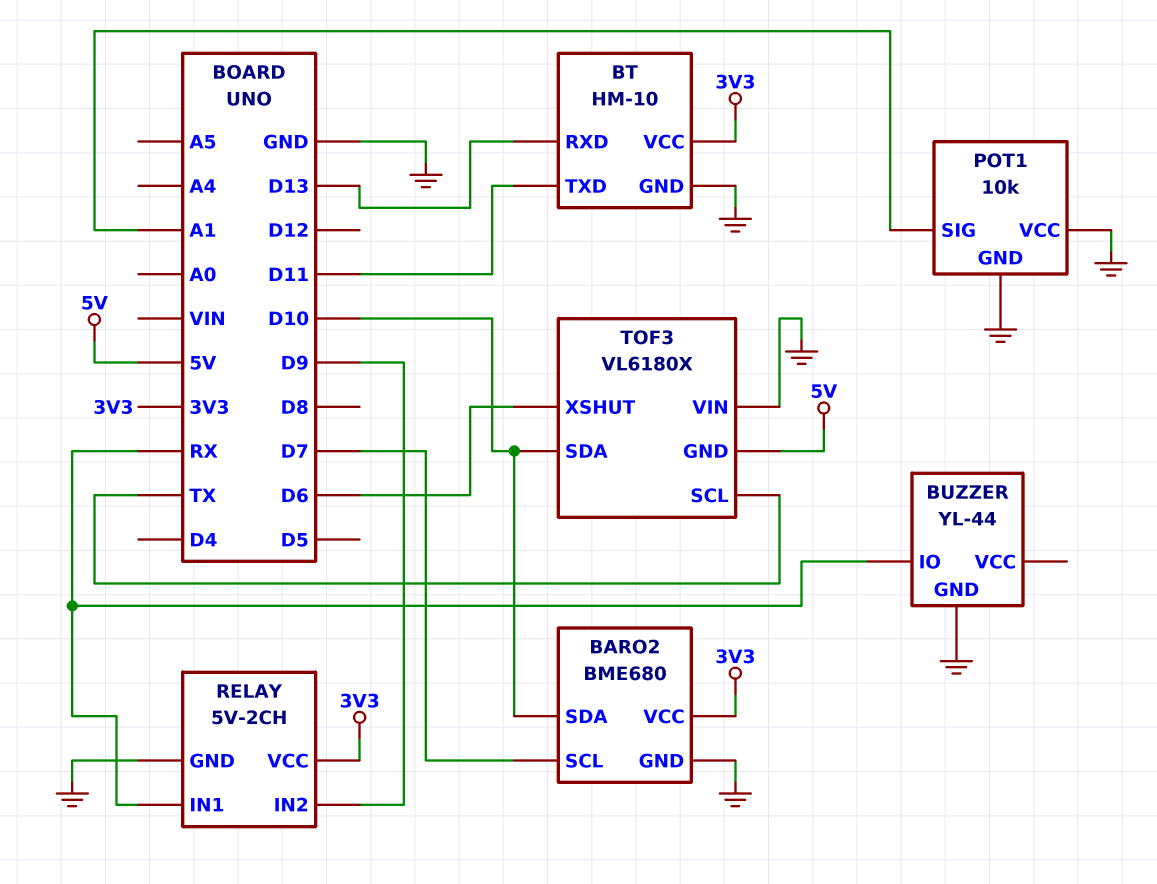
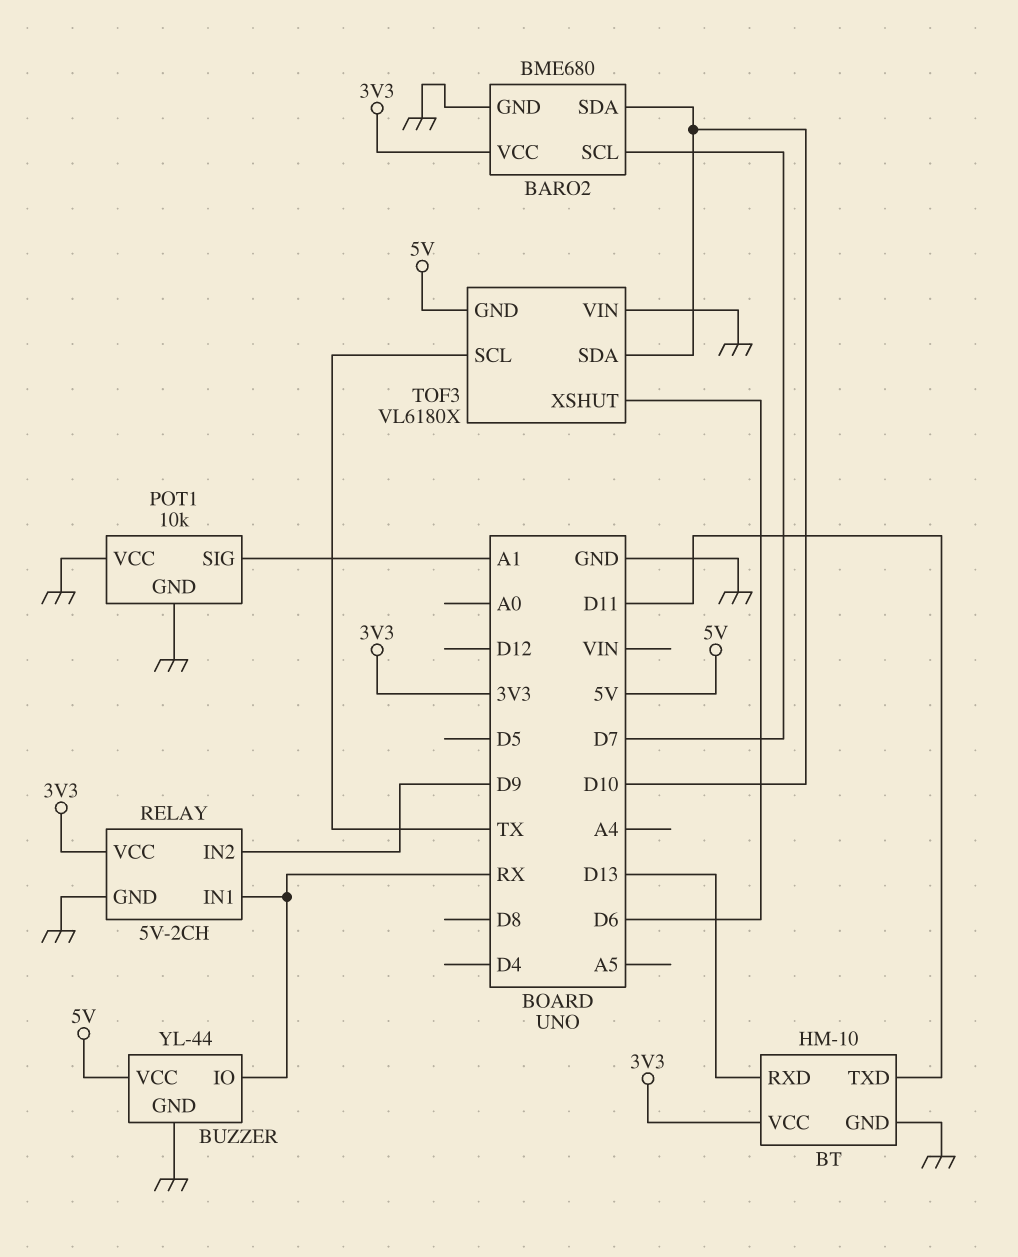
BUZZER pin VCC: none -> 5V

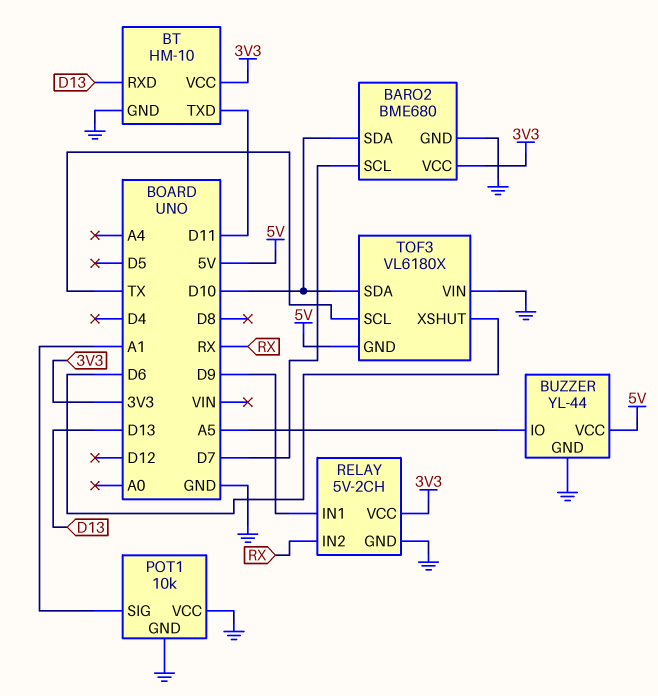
BUZZER pin IO: RX -> A5
RELAY pin IN1: RX -> D9
RELAY pin IN2: D9 -> RX

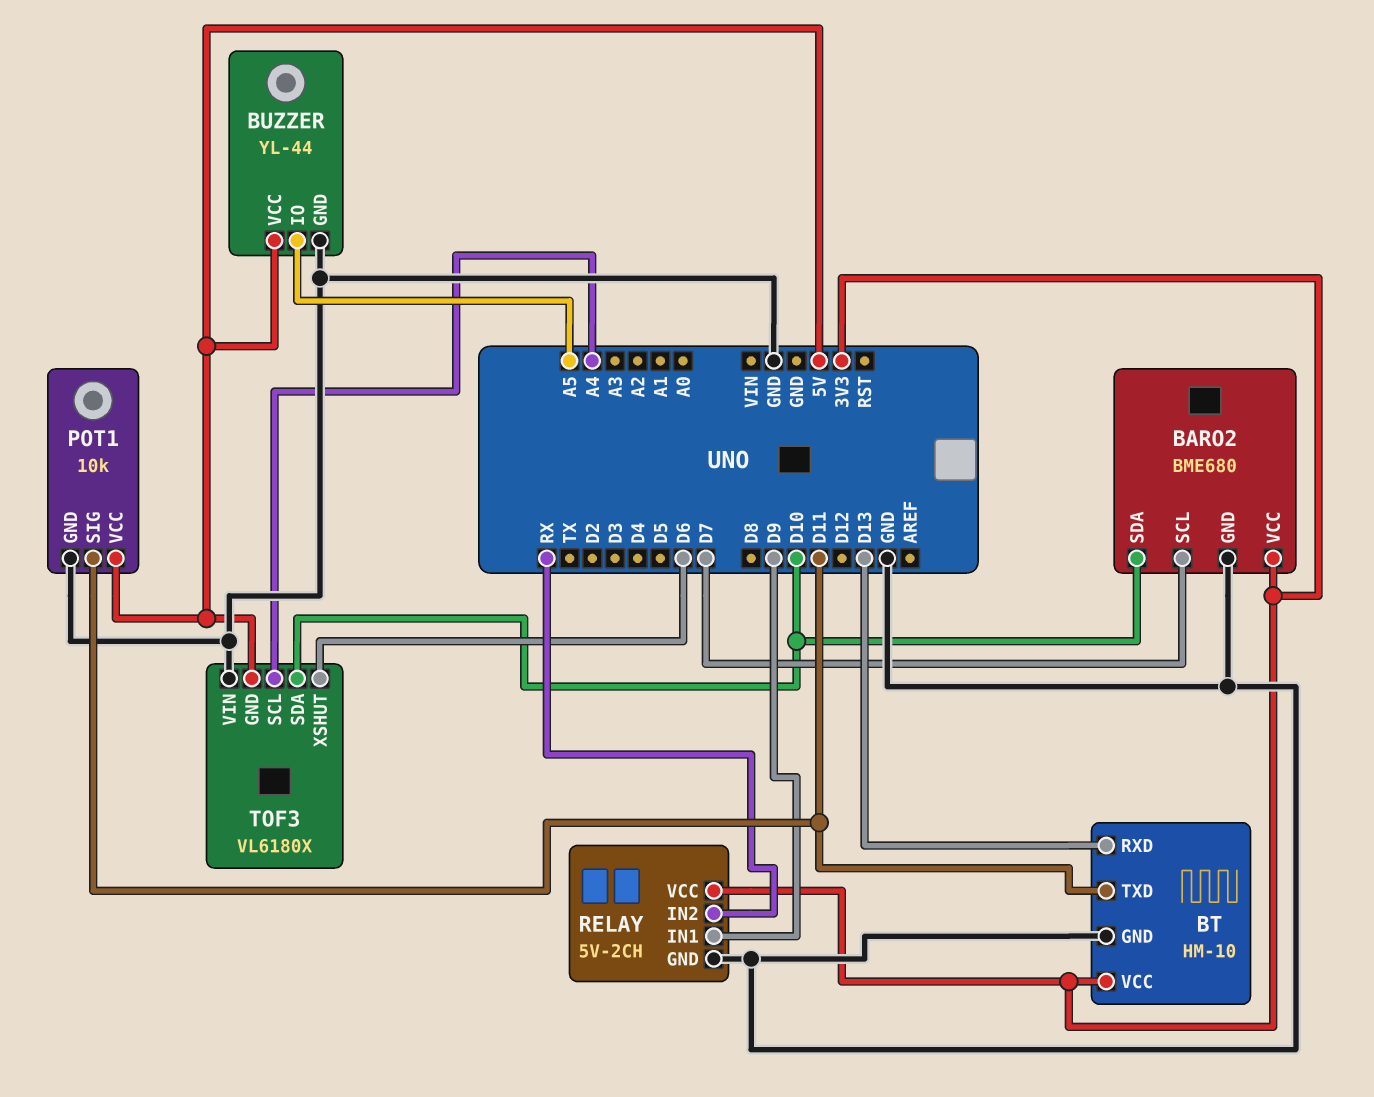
POT1 pin SIG: A1 -> D11
POT1 pin VCC: GND -> 5V
TOF3 pin SCL: TX -> A4

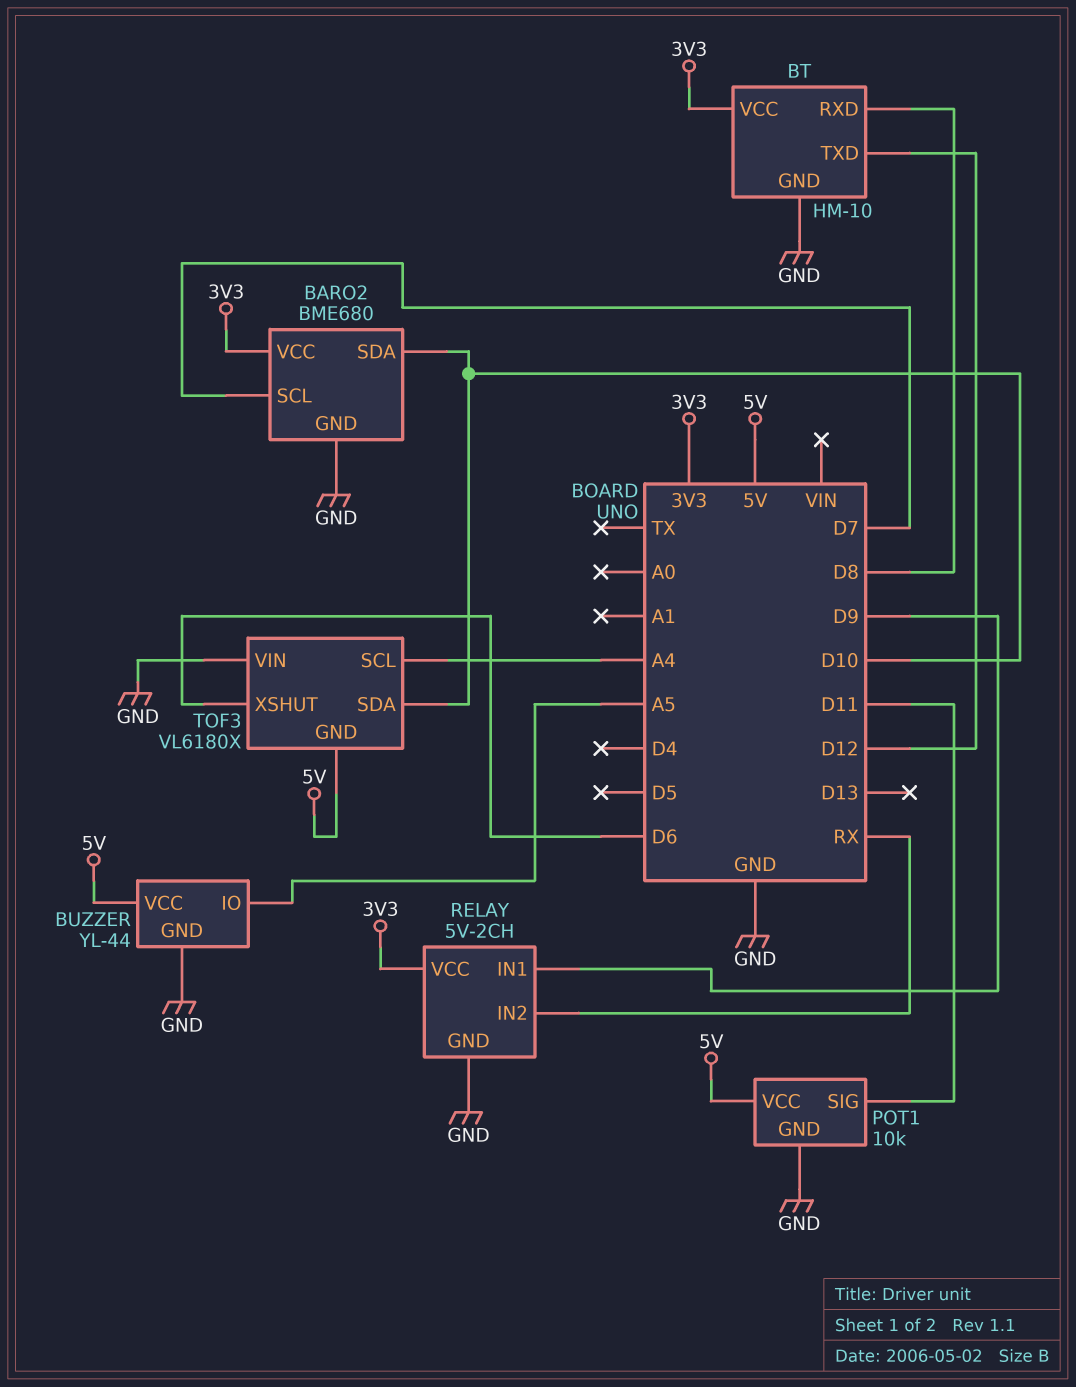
BT pin RXD: D13 -> D8
BT pin TXD: D11 -> D12

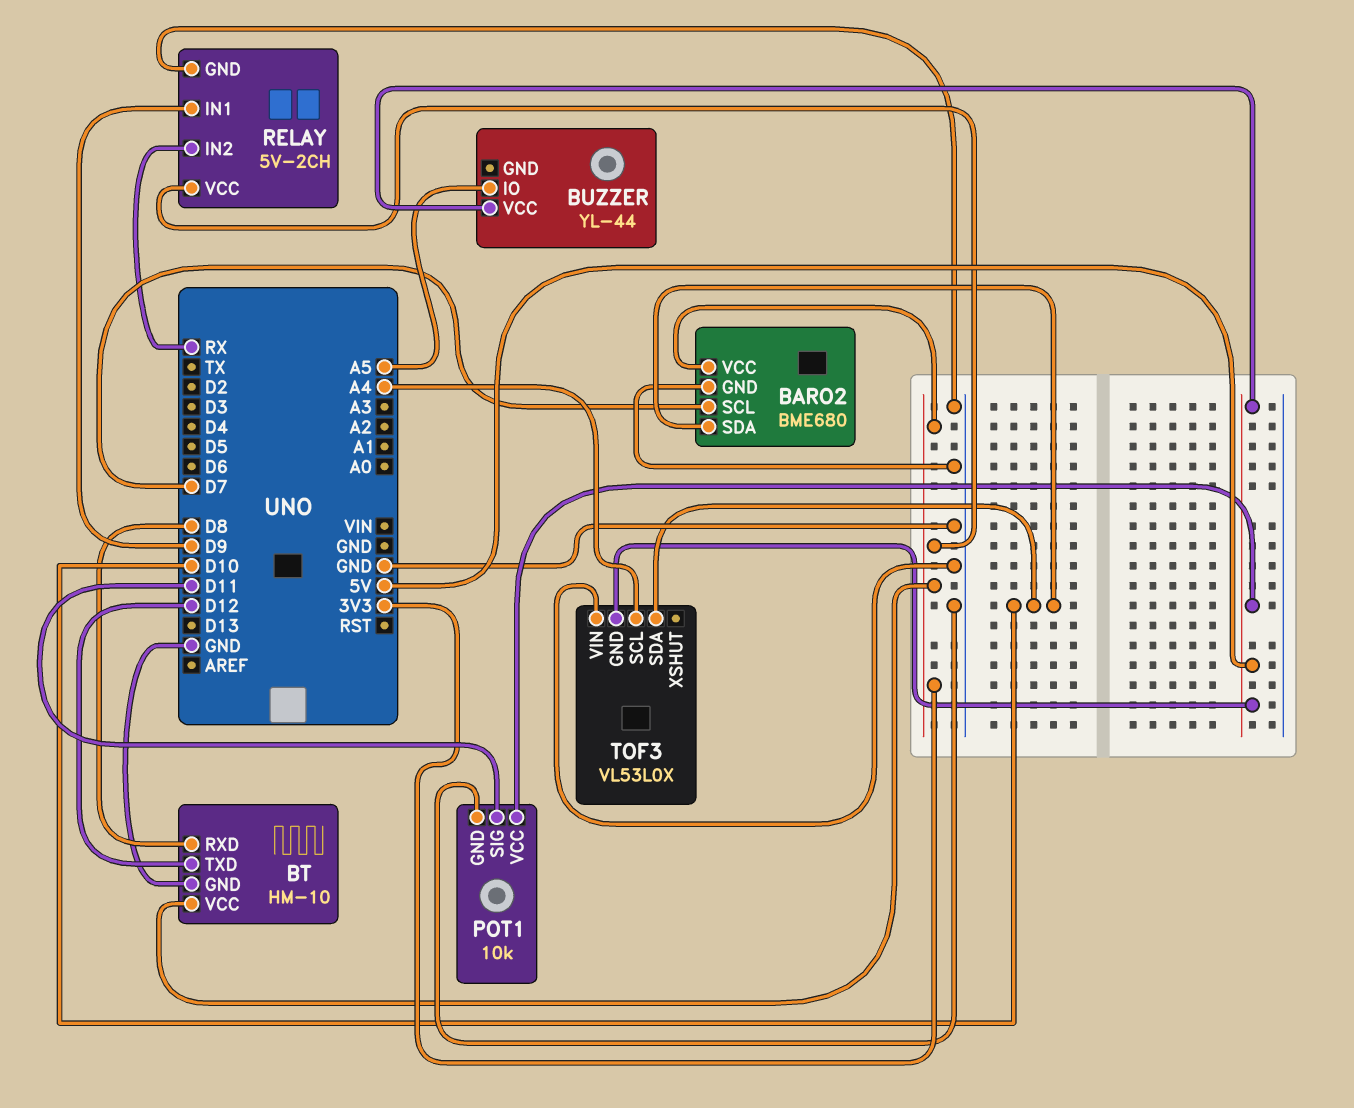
BUZZER pin GND: GND -> none
TOF3: VL6180X -> VL53L0X
TOF3 pin XSHUT: D6 -> none

